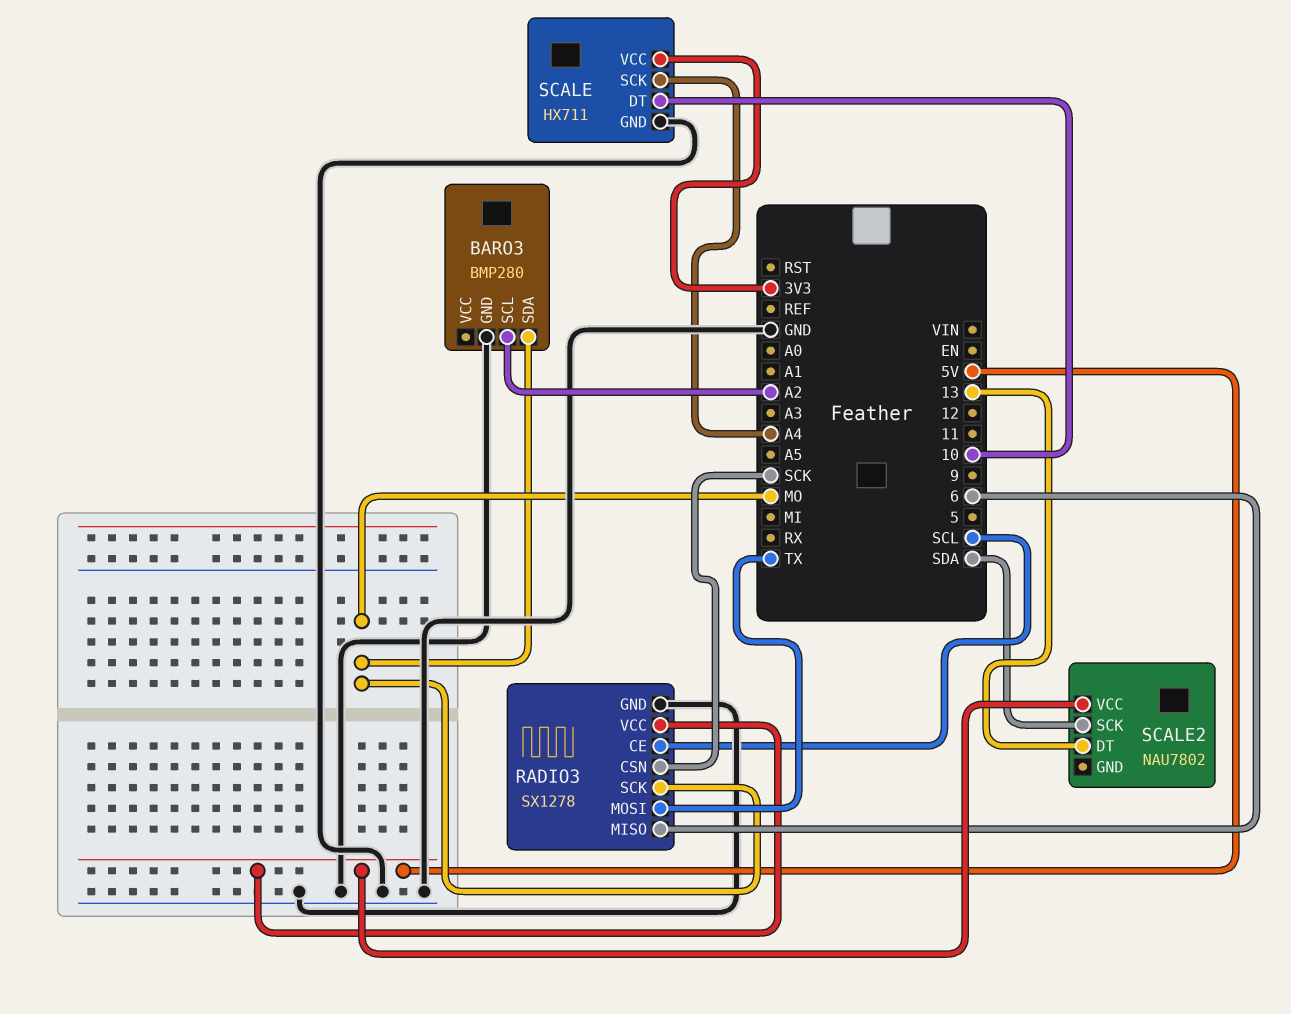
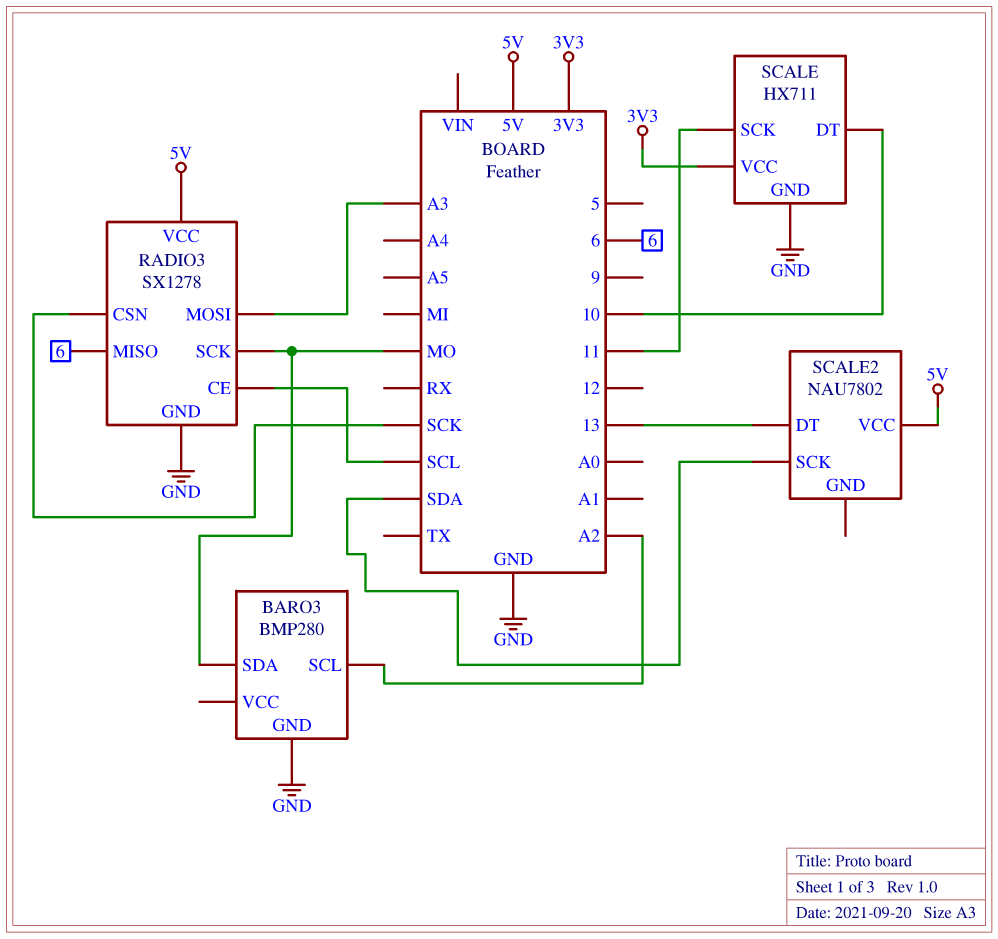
RADIO3 pin MOSI: TX -> A3
SCALE pin SCK: A4 -> 11

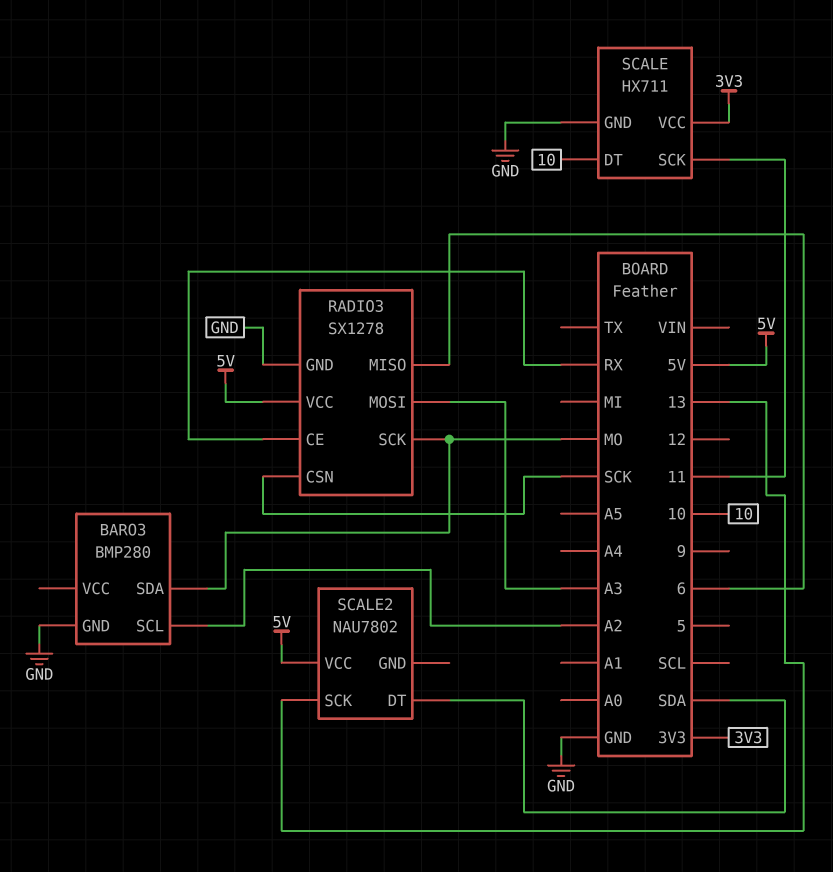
RADIO3 pin CE: SCL -> RX
SCALE2 pin DT: 13 -> SDA
SCALE2 pin SCK: SDA -> 13

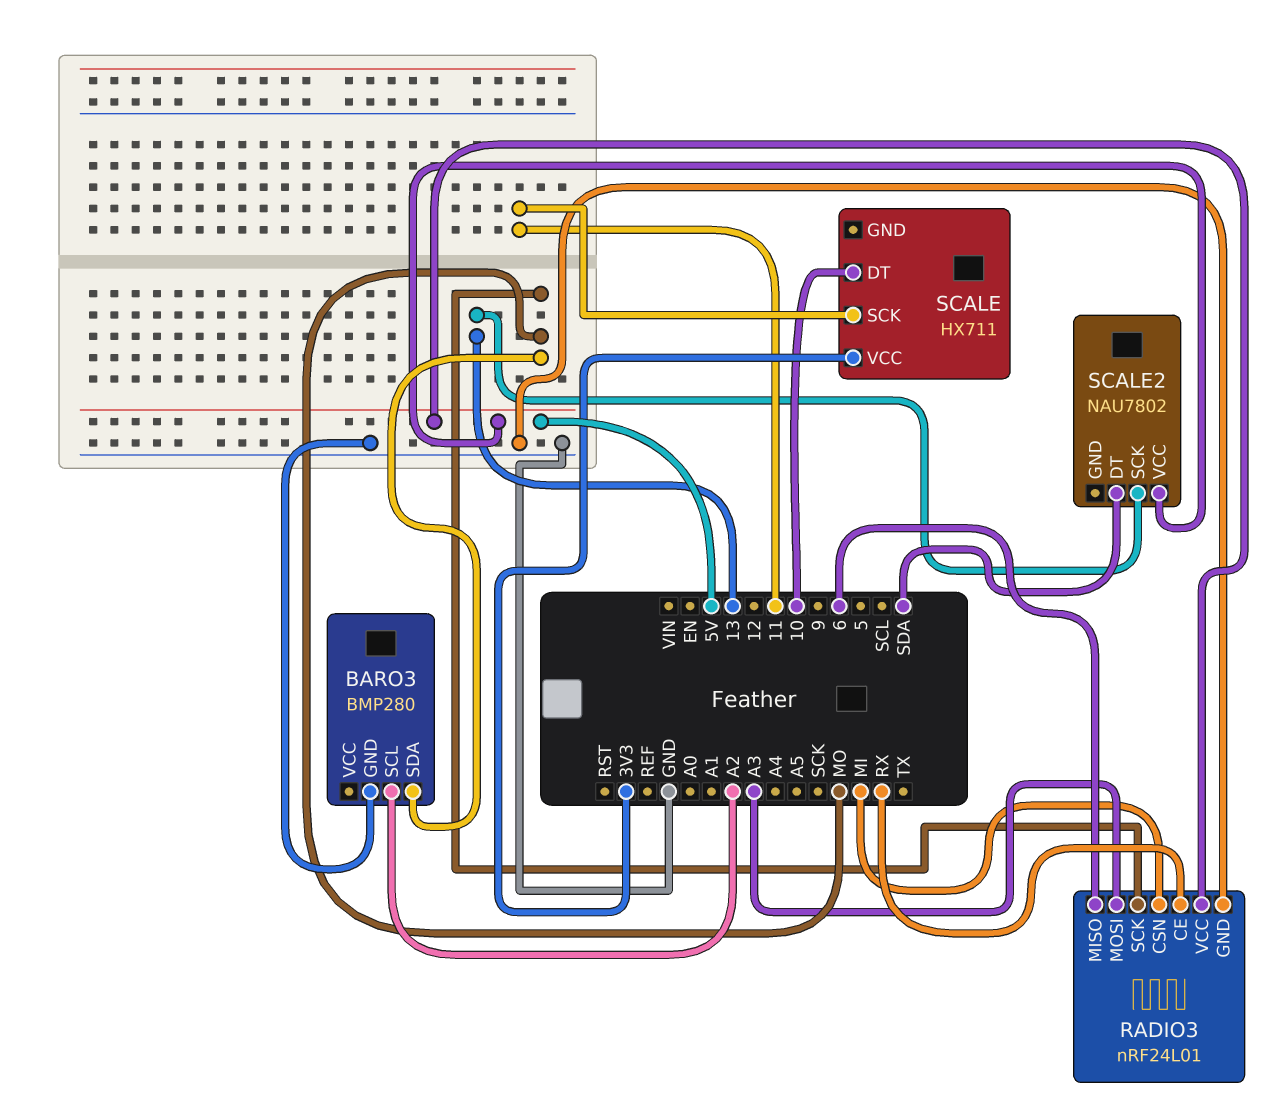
RADIO3: SX1278 -> nRF24L01
RADIO3 pin CSN: SCK -> MI
SCALE pin GND: GND -> none

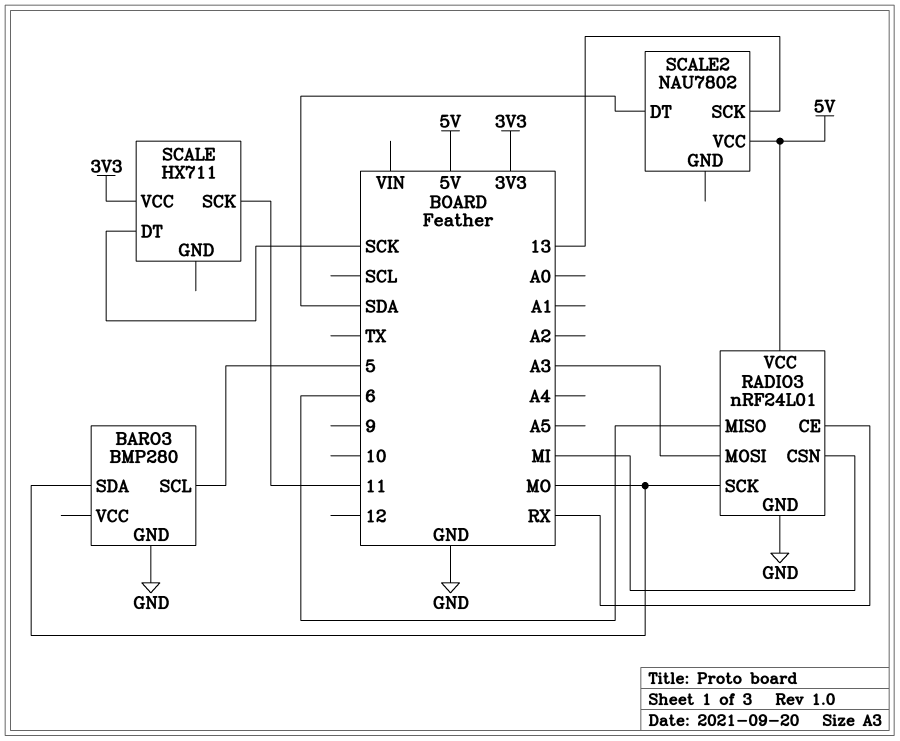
BARO3 pin SCL: A2 -> 5
SCALE pin DT: 10 -> SCK

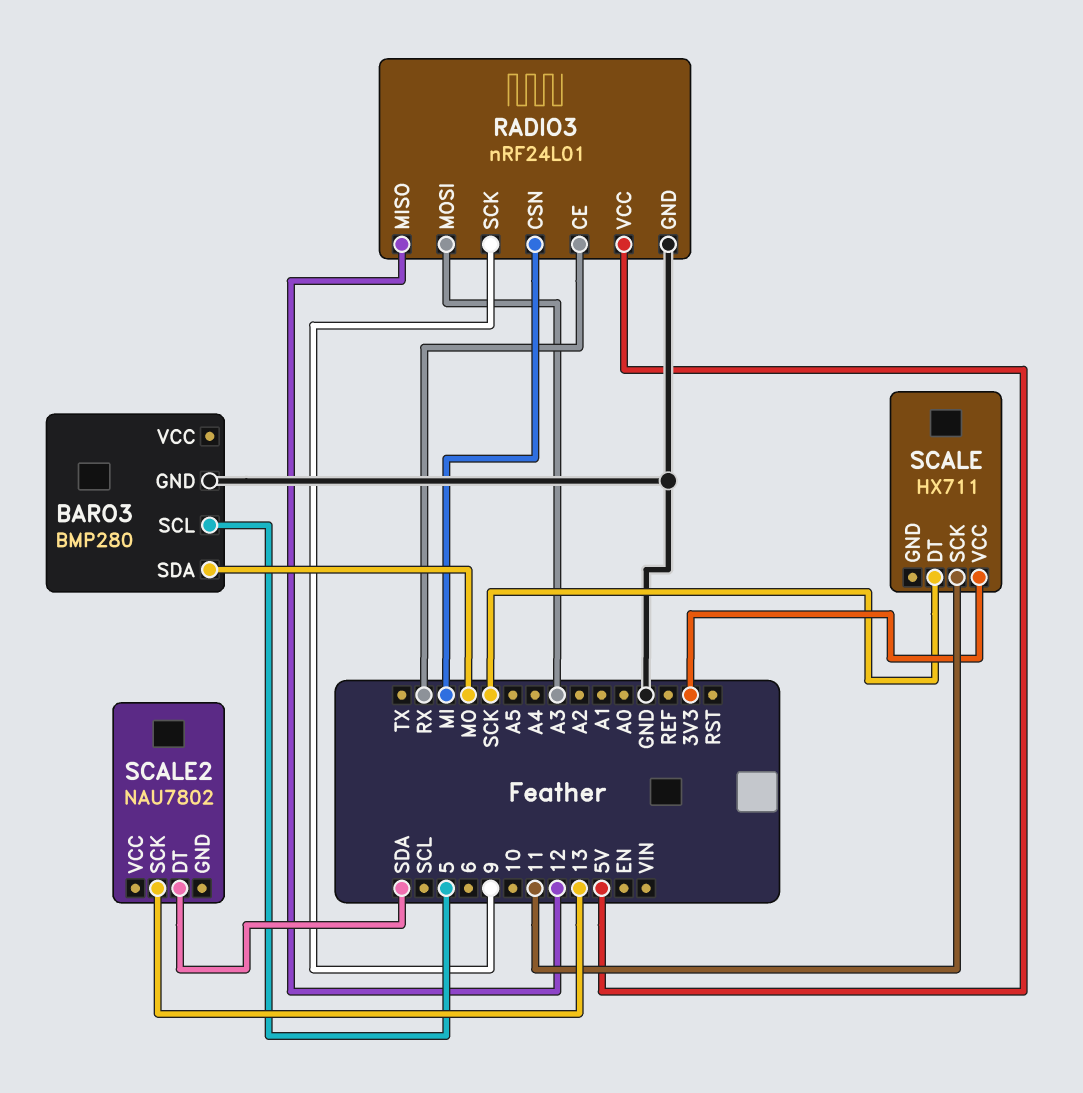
RADIO3 pin MISO: 6 -> 12
RADIO3 pin SCK: MO -> 9
SCALE2 pin VCC: 5V -> none

